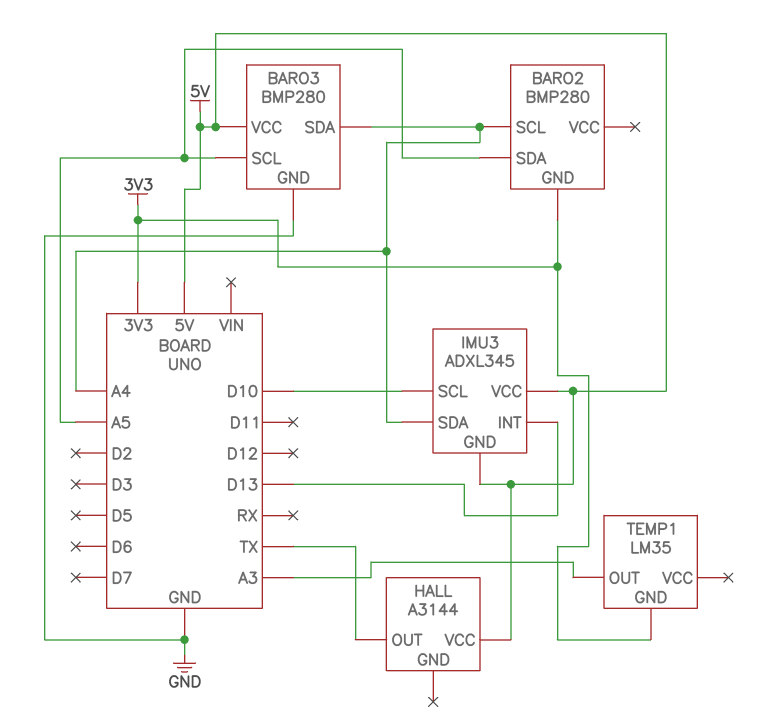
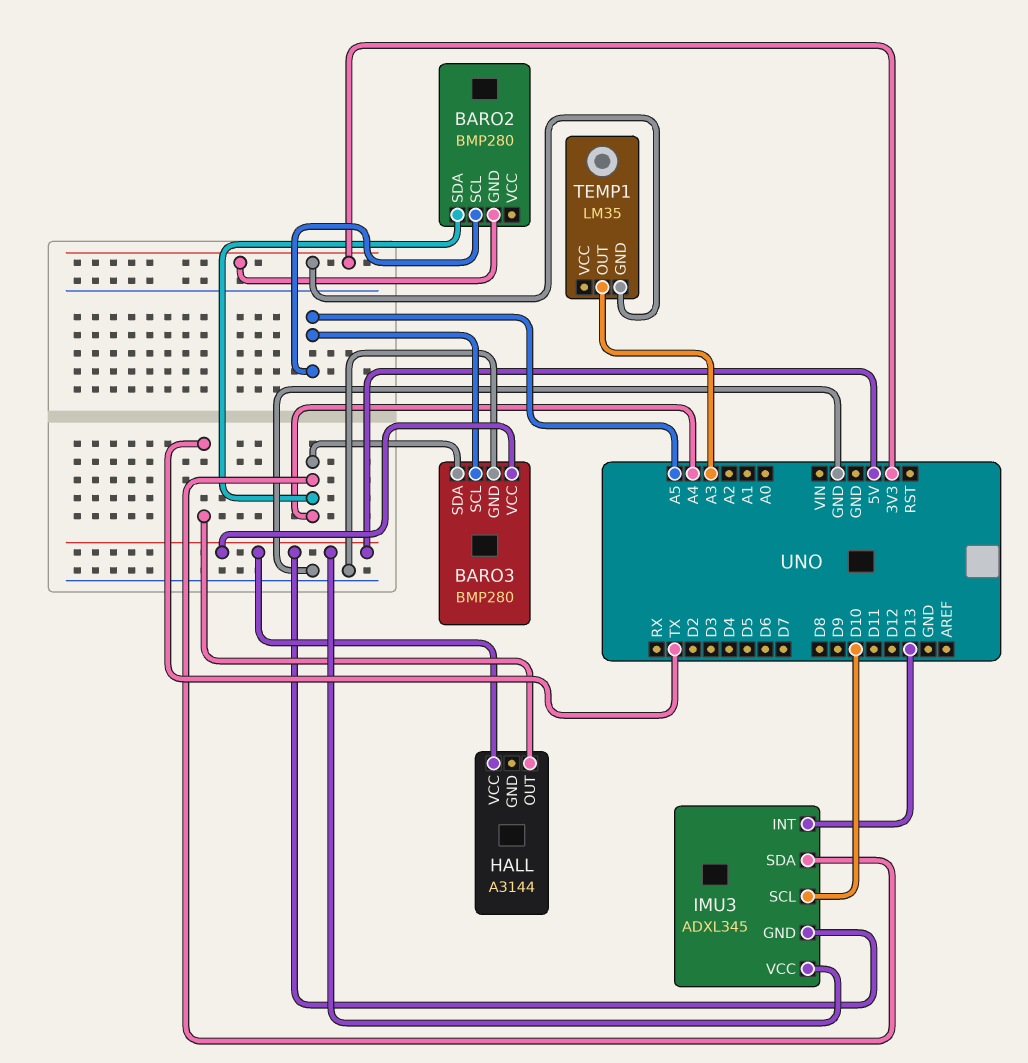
BARO2 pin SCL: A4 -> A5
BARO2 pin SDA: A5 -> A4

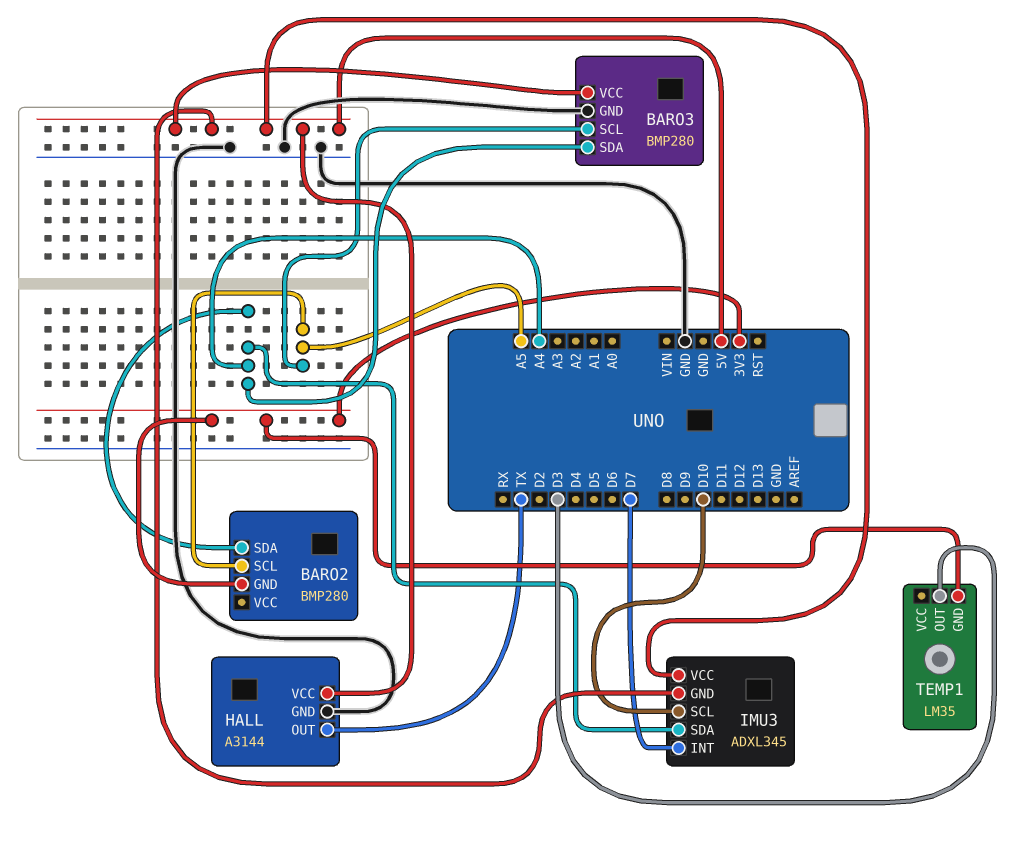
HALL pin GND: none -> GND
IMU3 pin INT: D13 -> D7
TEMP1 pin OUT: A3 -> D3

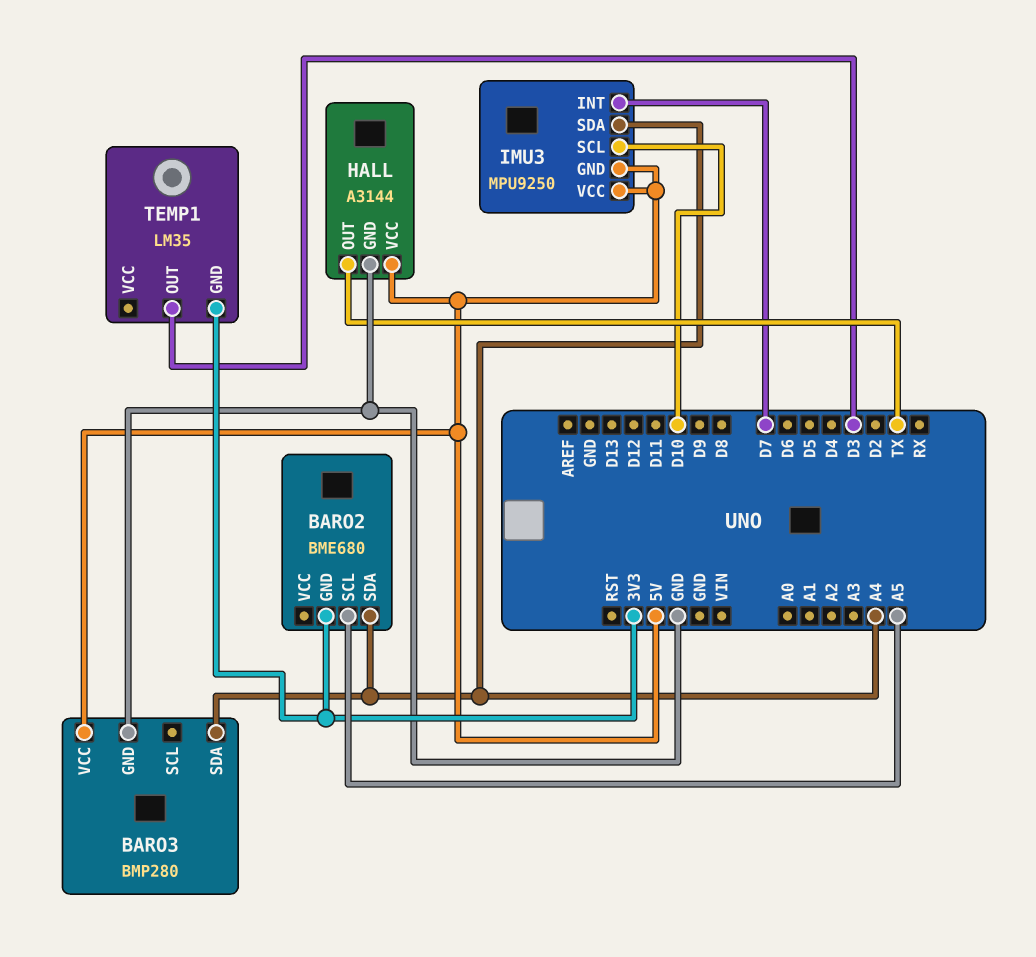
BARO2: BMP280 -> BME680
BARO3 pin SCL: A5 -> none
IMU3: ADXL345 -> MPU9250

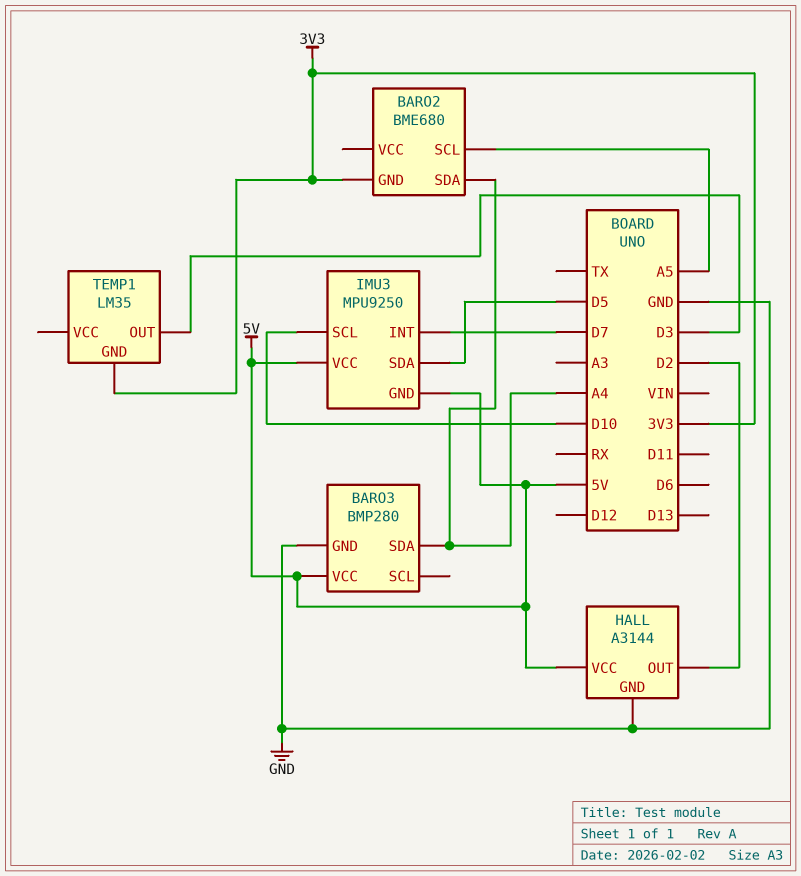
HALL pin OUT: TX -> D2
IMU3 pin SDA: A4 -> D5

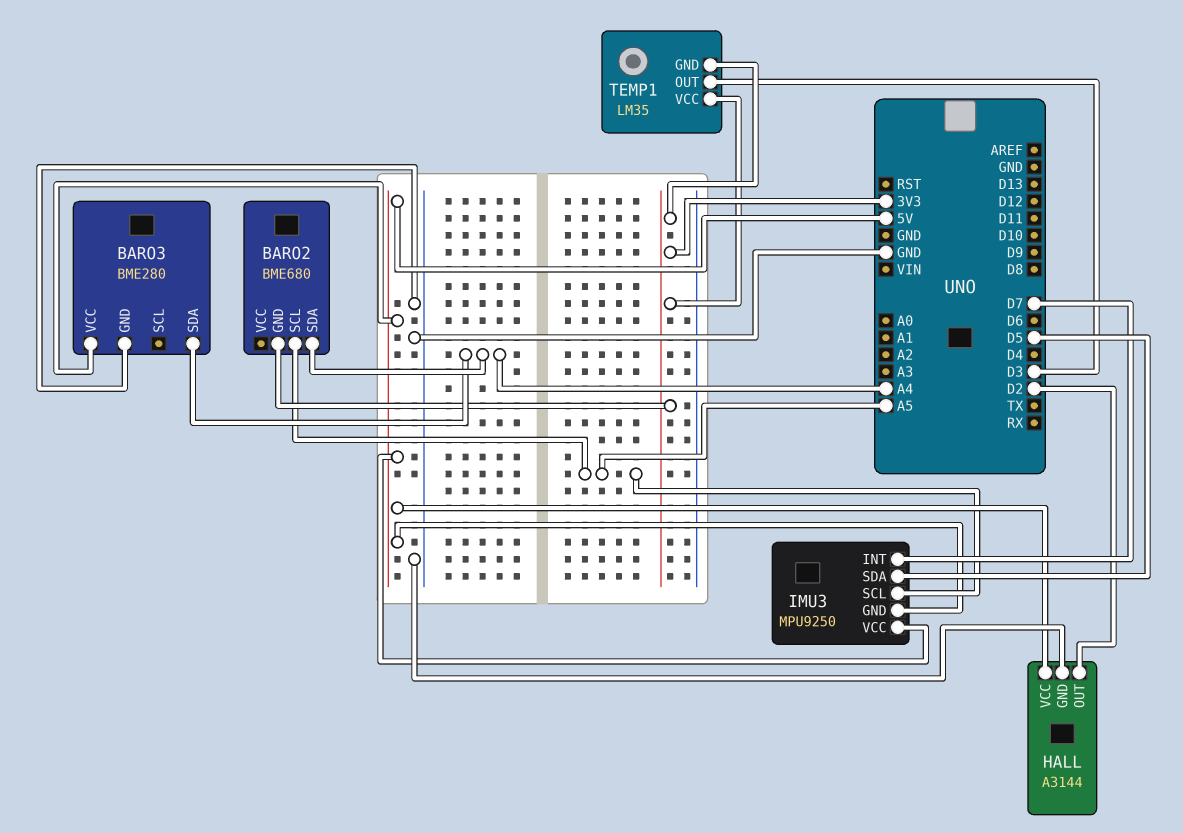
BARO3: BMP280 -> BME280
IMU3 pin SCL: D10 -> A5
TEMP1 pin VCC: none -> 3V3

